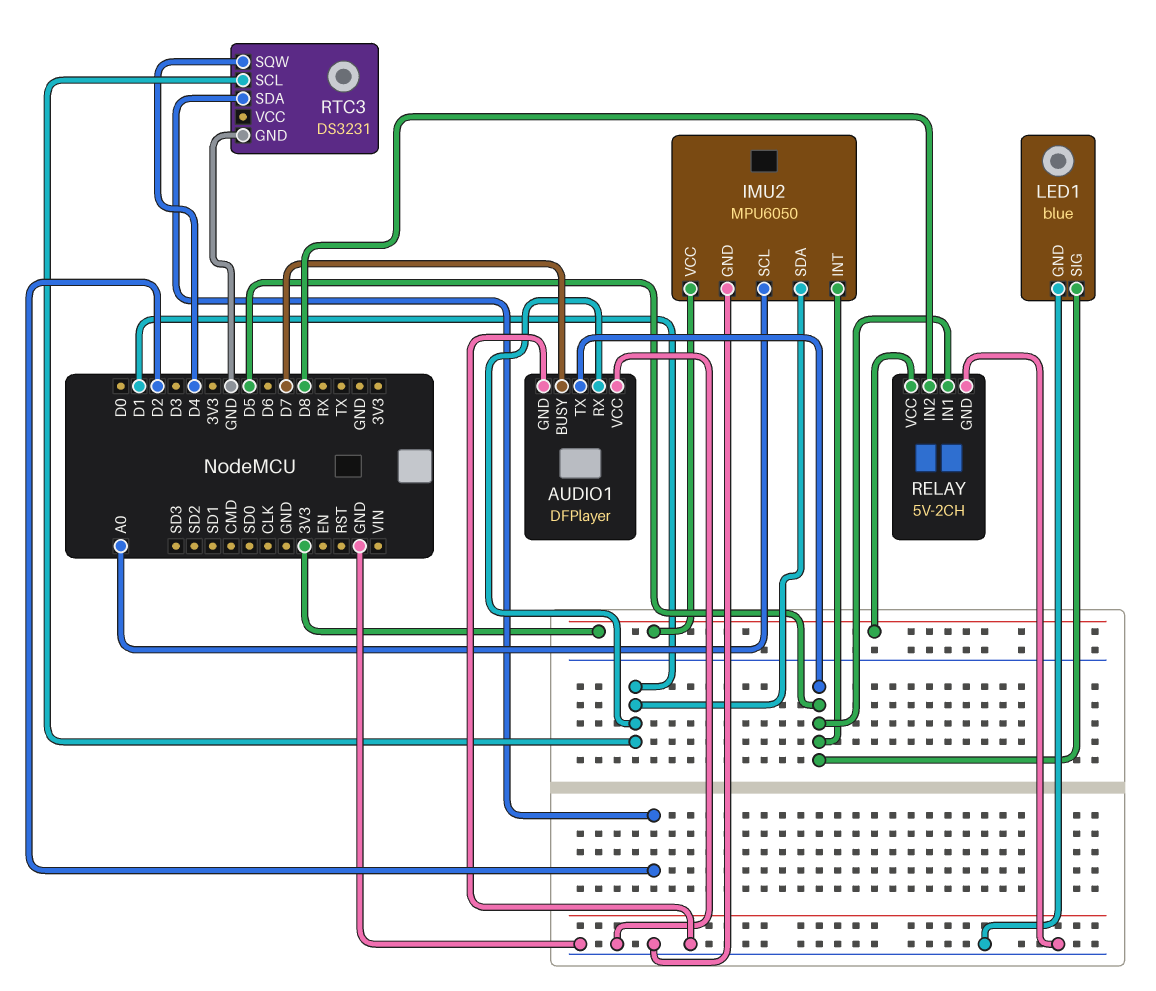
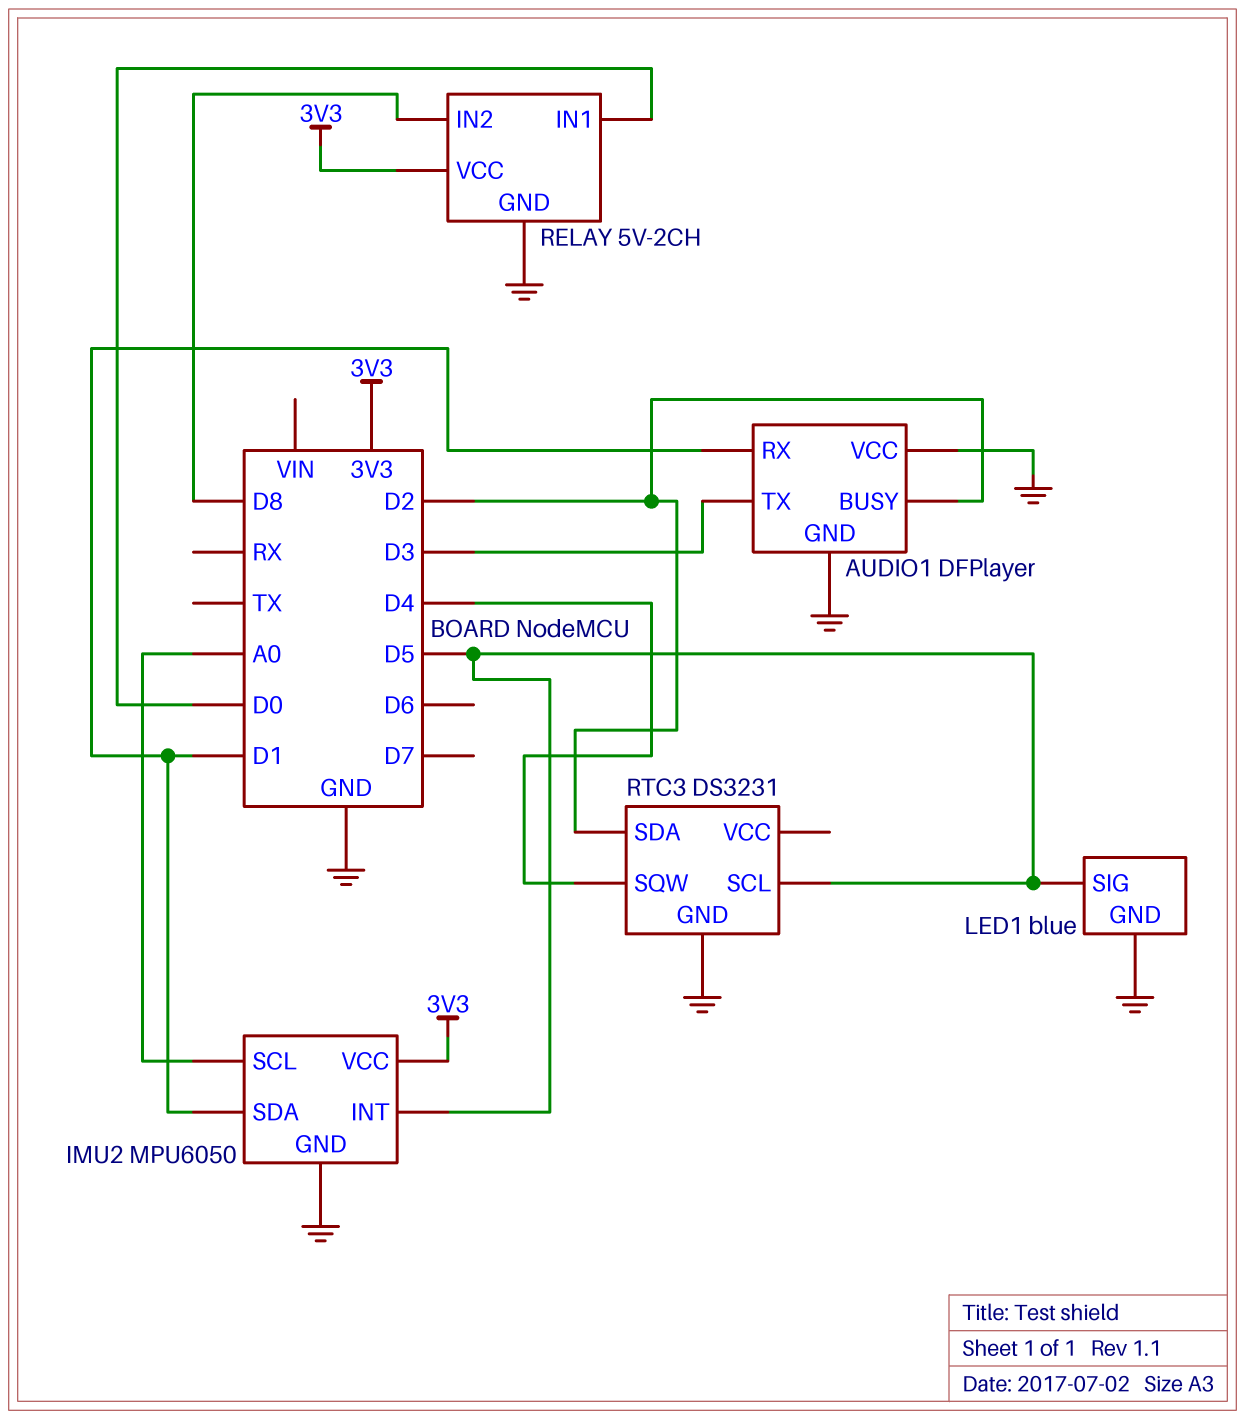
AUDIO1 pin BUSY: D7 -> D2
AUDIO1 pin TX: D5 -> D3
RELAY pin IN1: D5 -> D0
RTC3 pin SCL: D1 -> D5

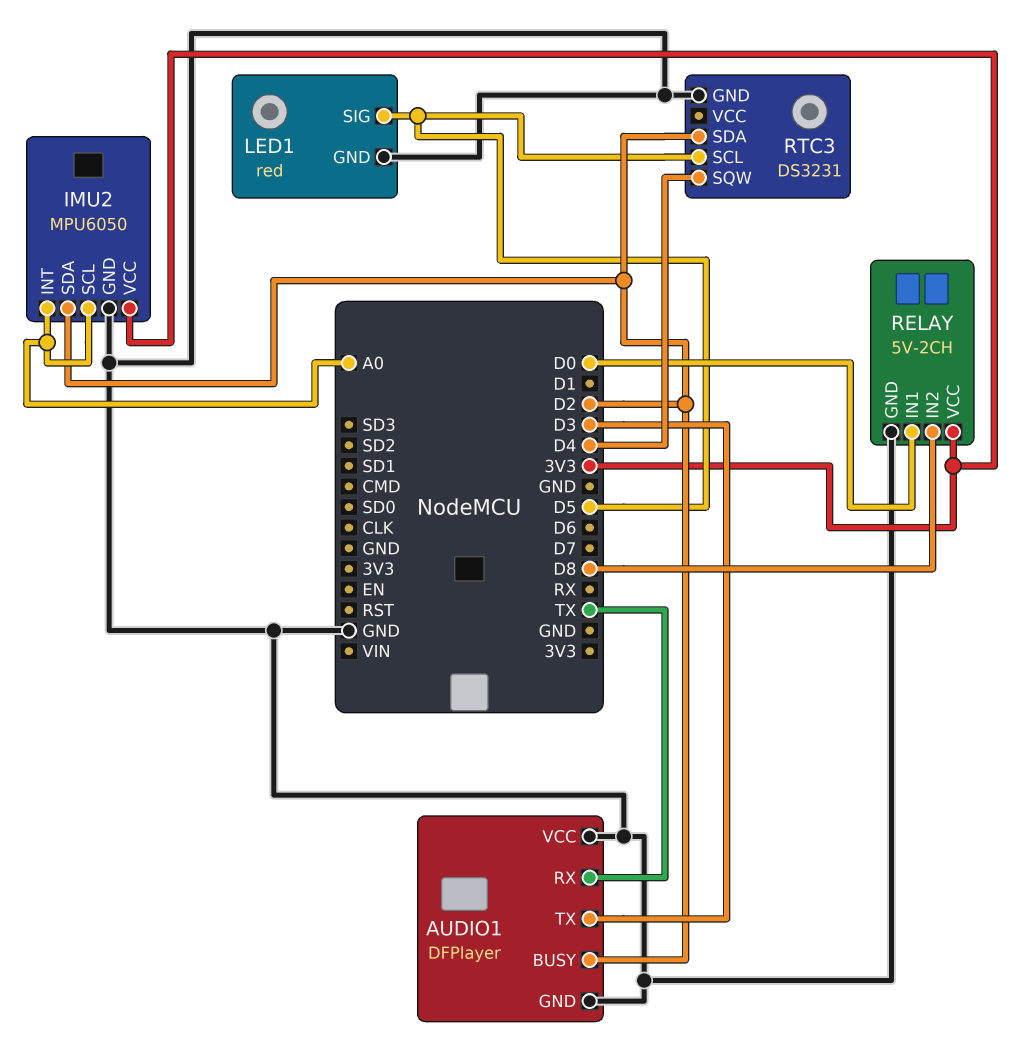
AUDIO1 pin RX: D1 -> TX
IMU2 pin INT: D5 -> A0
IMU2 pin SDA: D1 -> D2
LED1: blue -> red

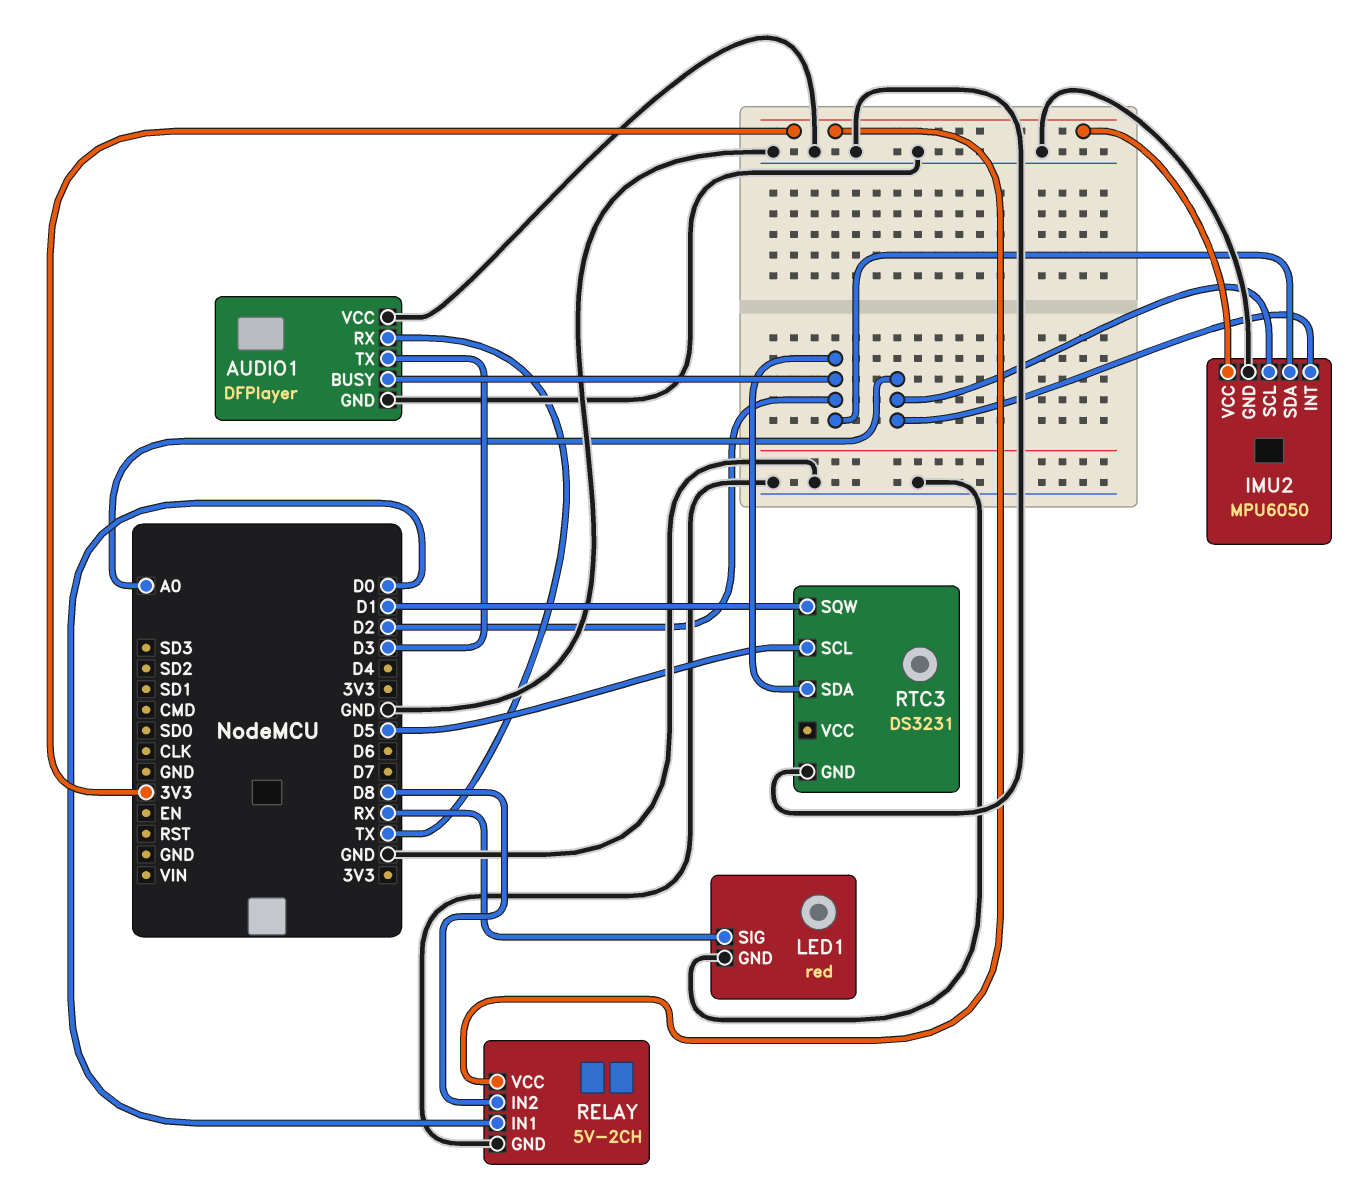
LED1 pin SIG: D5 -> RX
RTC3 pin SQW: D4 -> D1

